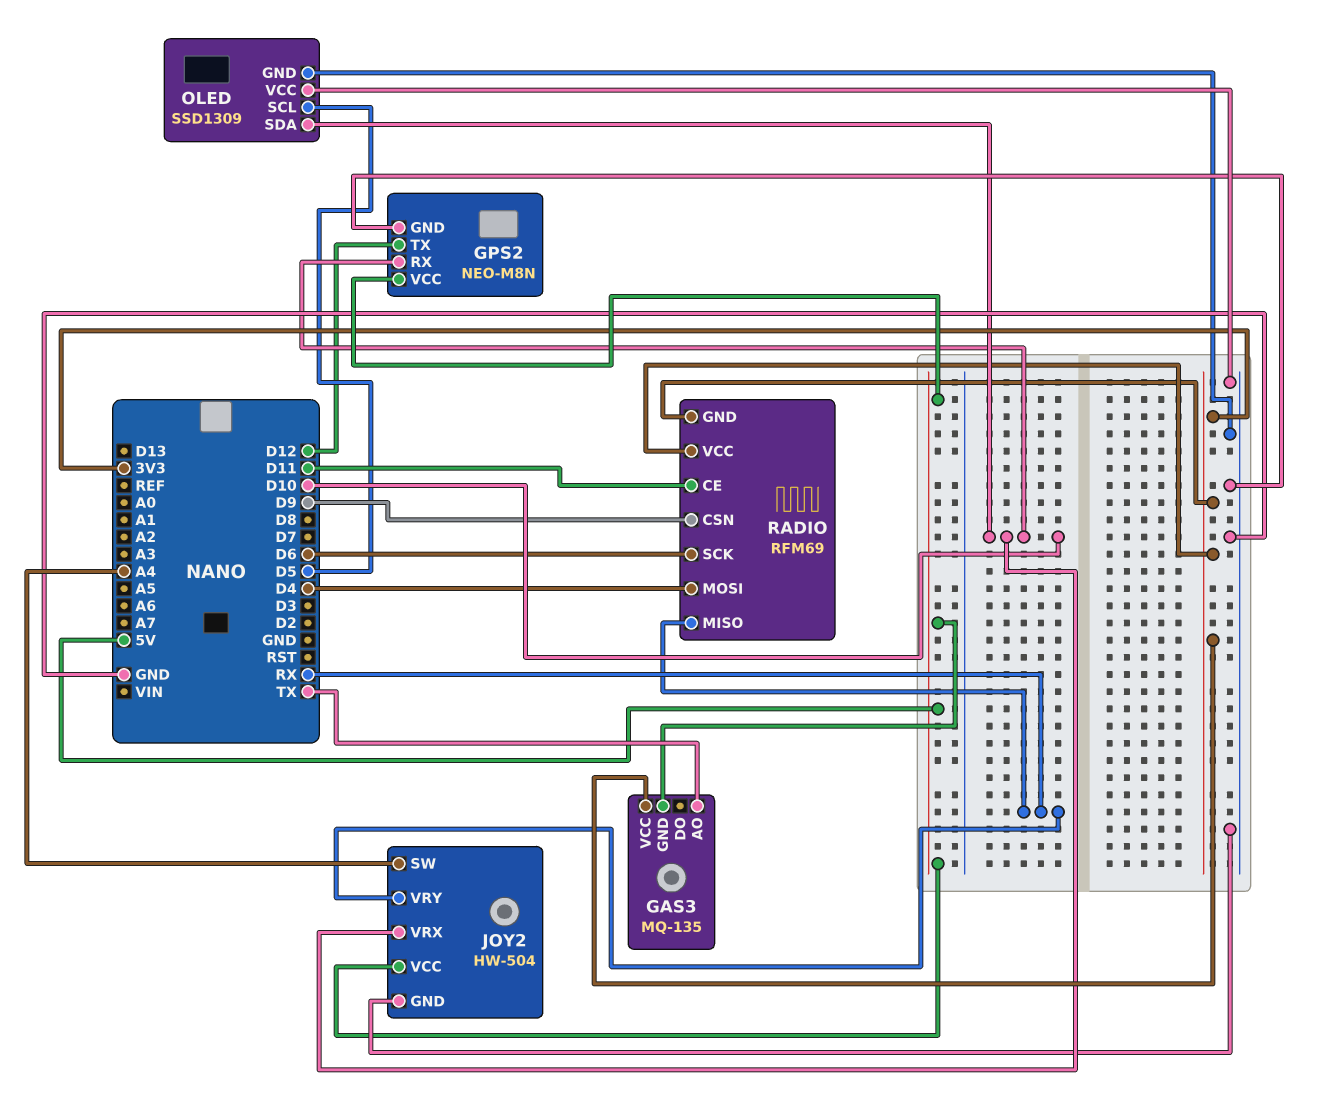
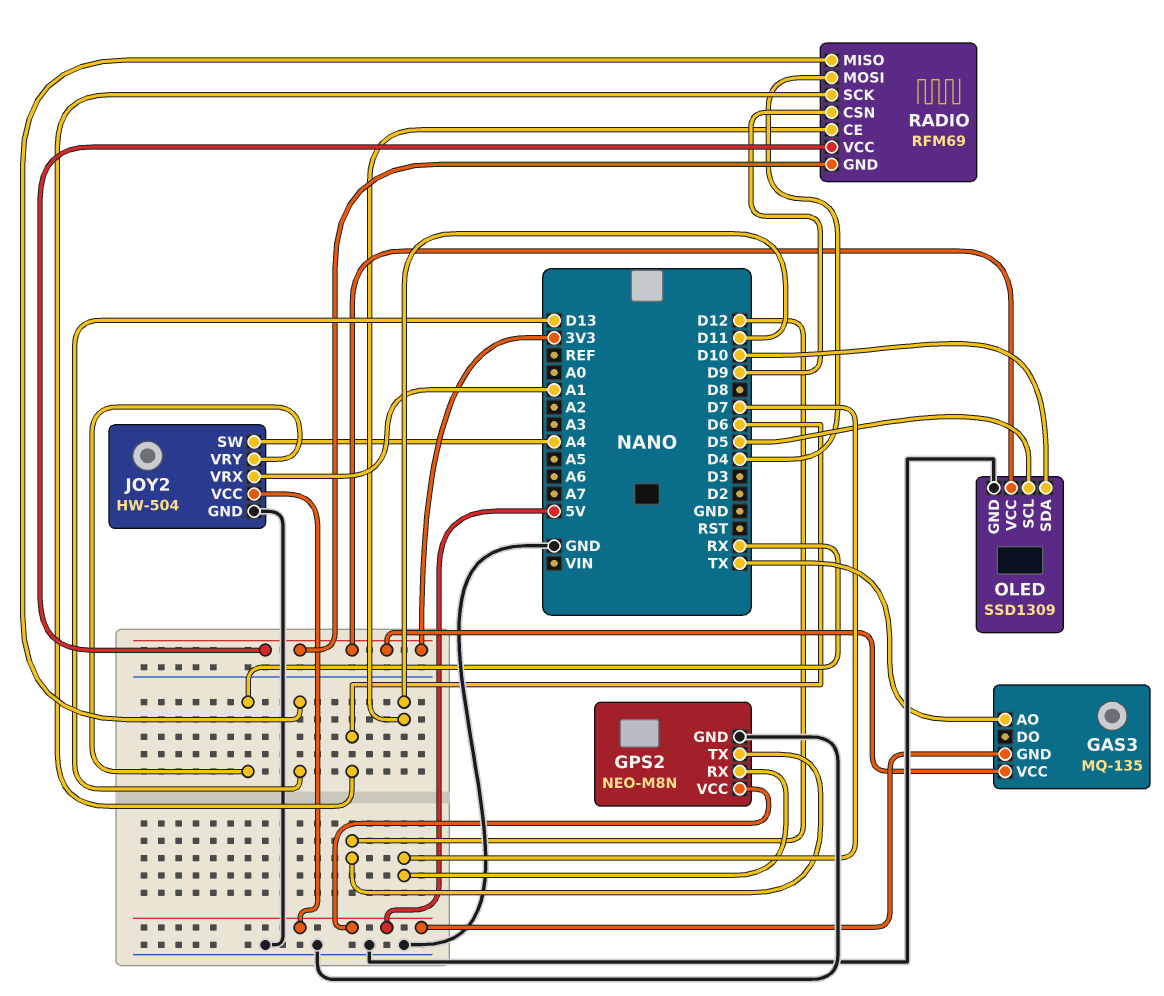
GPS2 pin RX: D10 -> D7
JOY2 pin VRX: D10 -> A1
OLED pin VCC: GND -> 3V3
RADIO pin MISO: RX -> D13

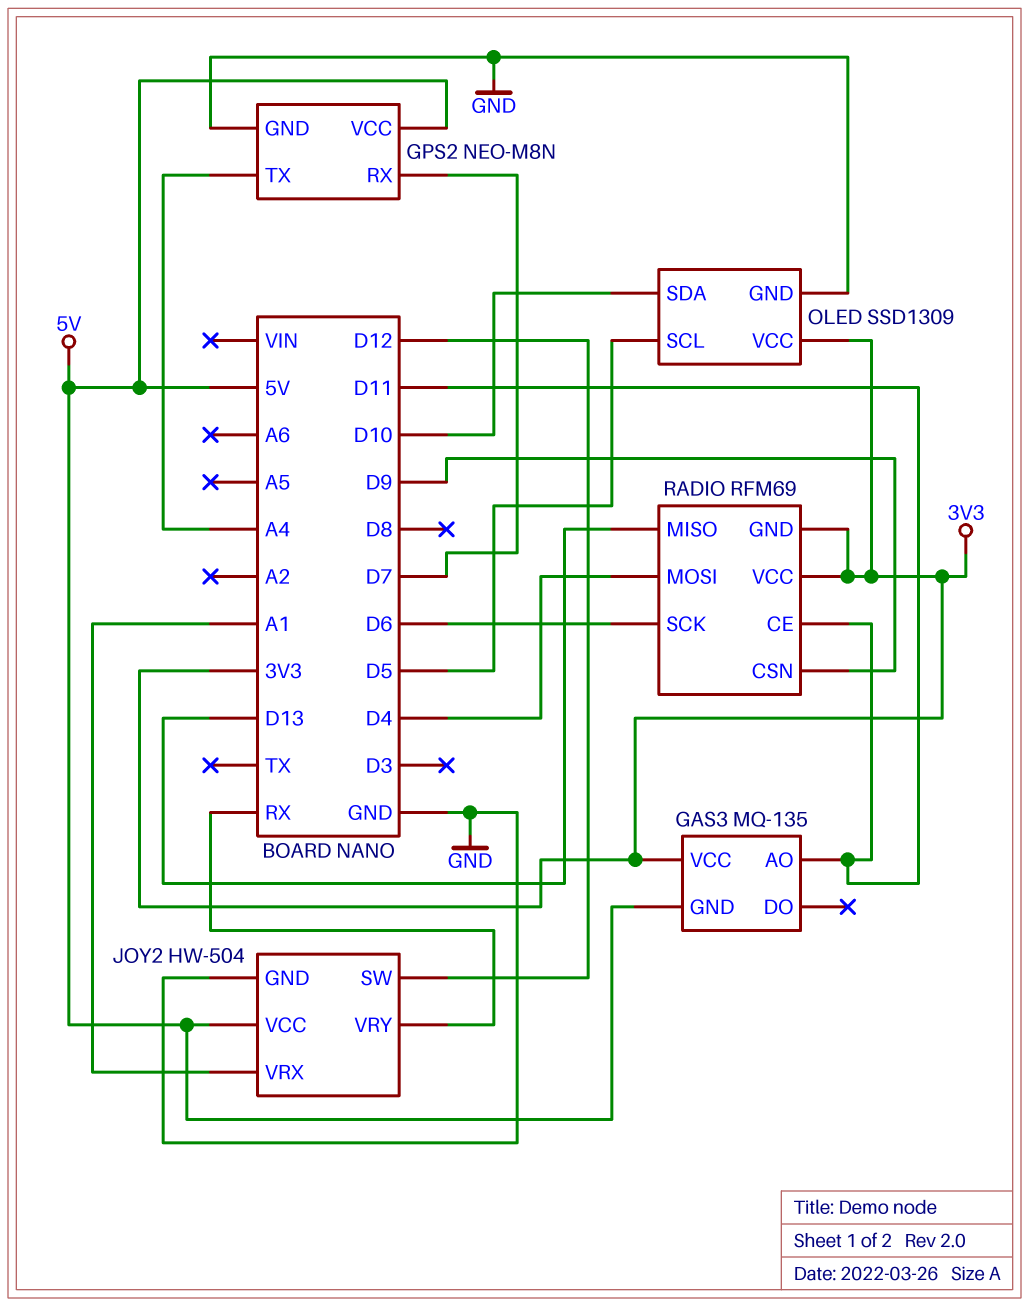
GAS3 pin AO: TX -> D11
GPS2 pin TX: D12 -> A4
JOY2 pin SW: A4 -> D12

